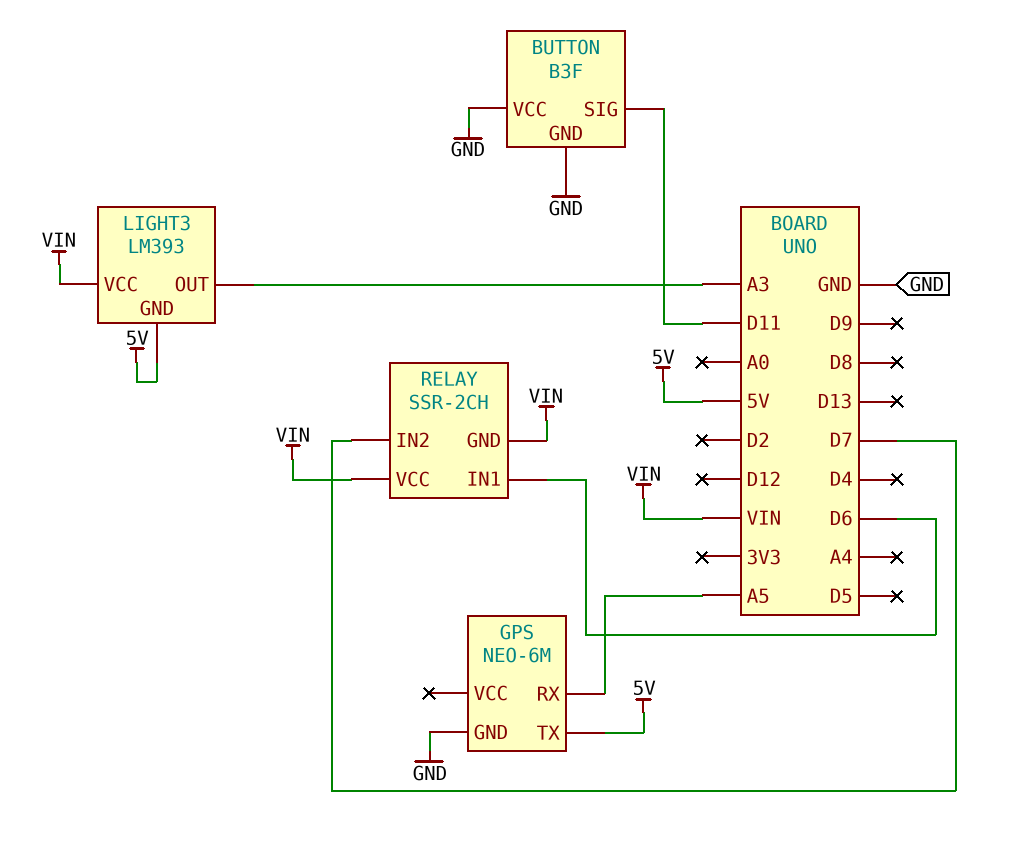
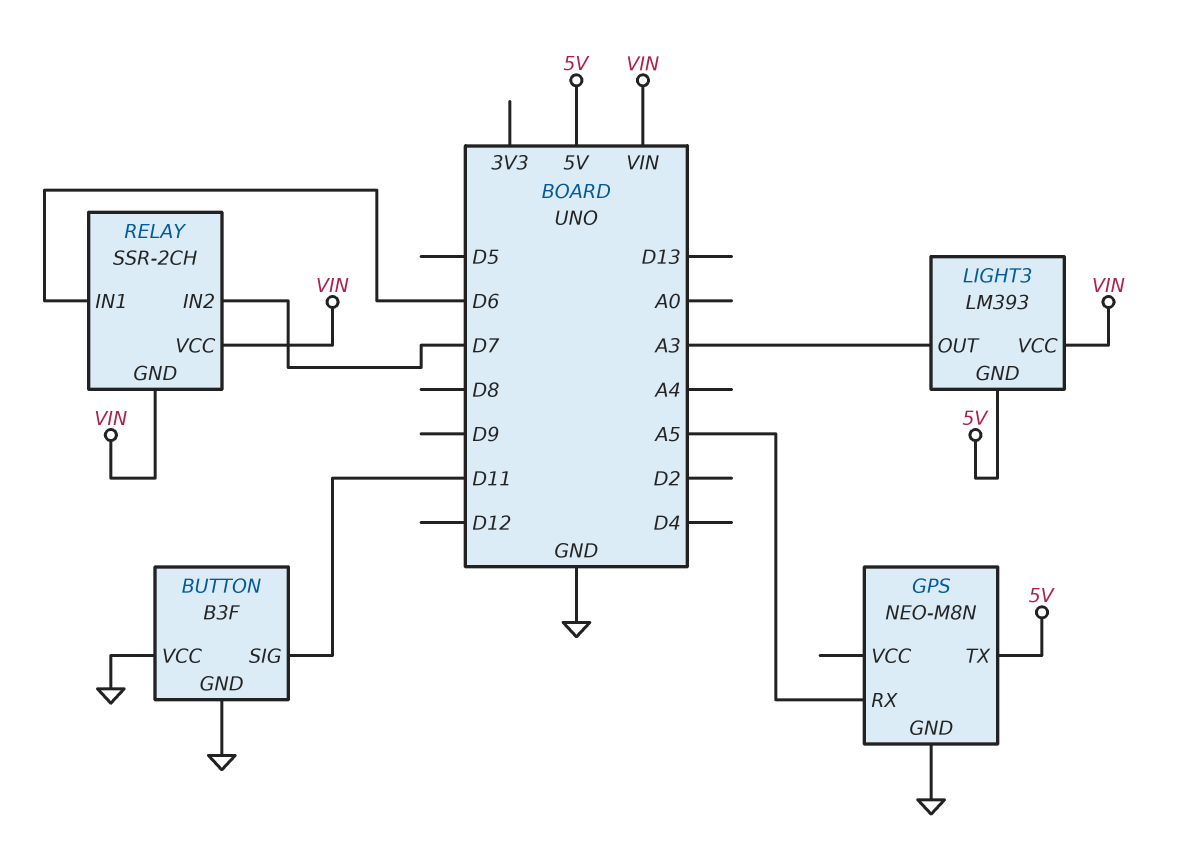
GPS: NEO-6M -> NEO-M8N

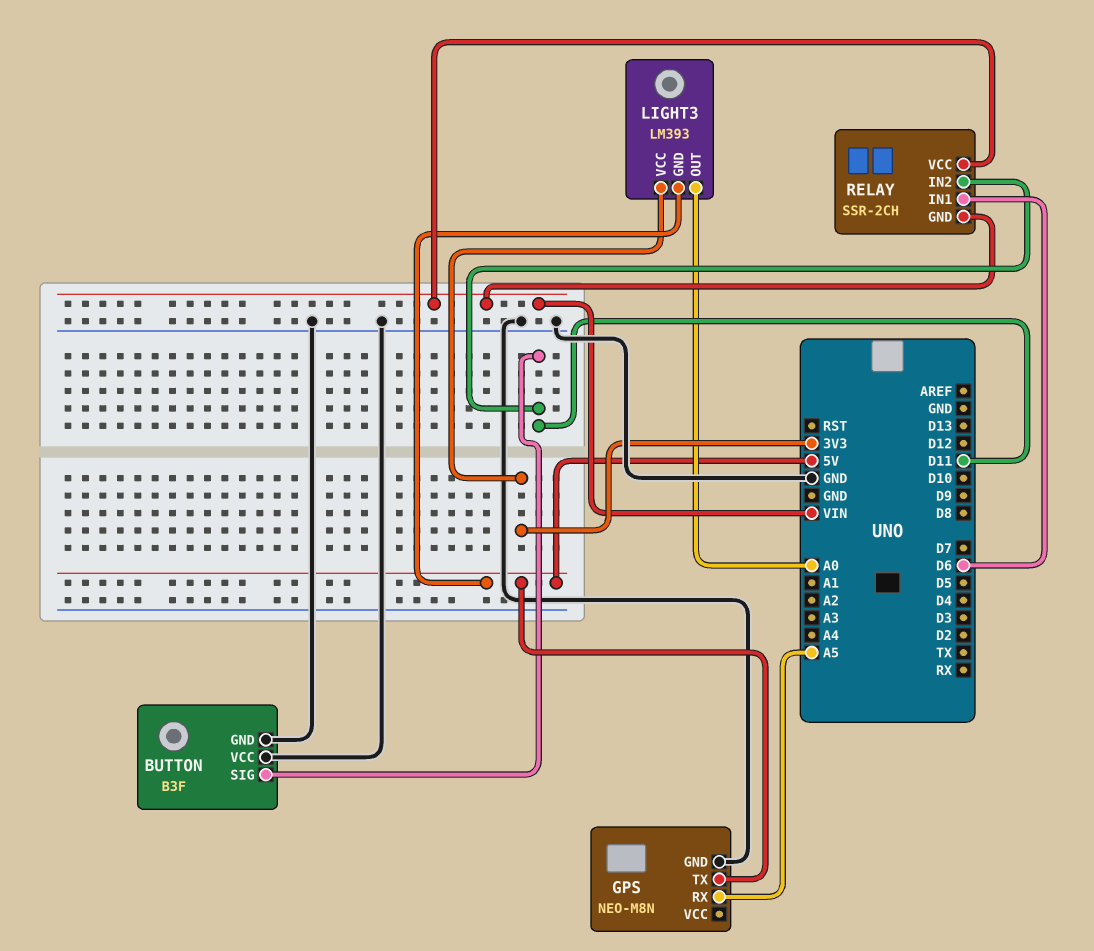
LIGHT3 pin OUT: A3 -> A0
LIGHT3 pin VCC: VIN -> 3V3
RELAY pin IN2: D7 -> D11

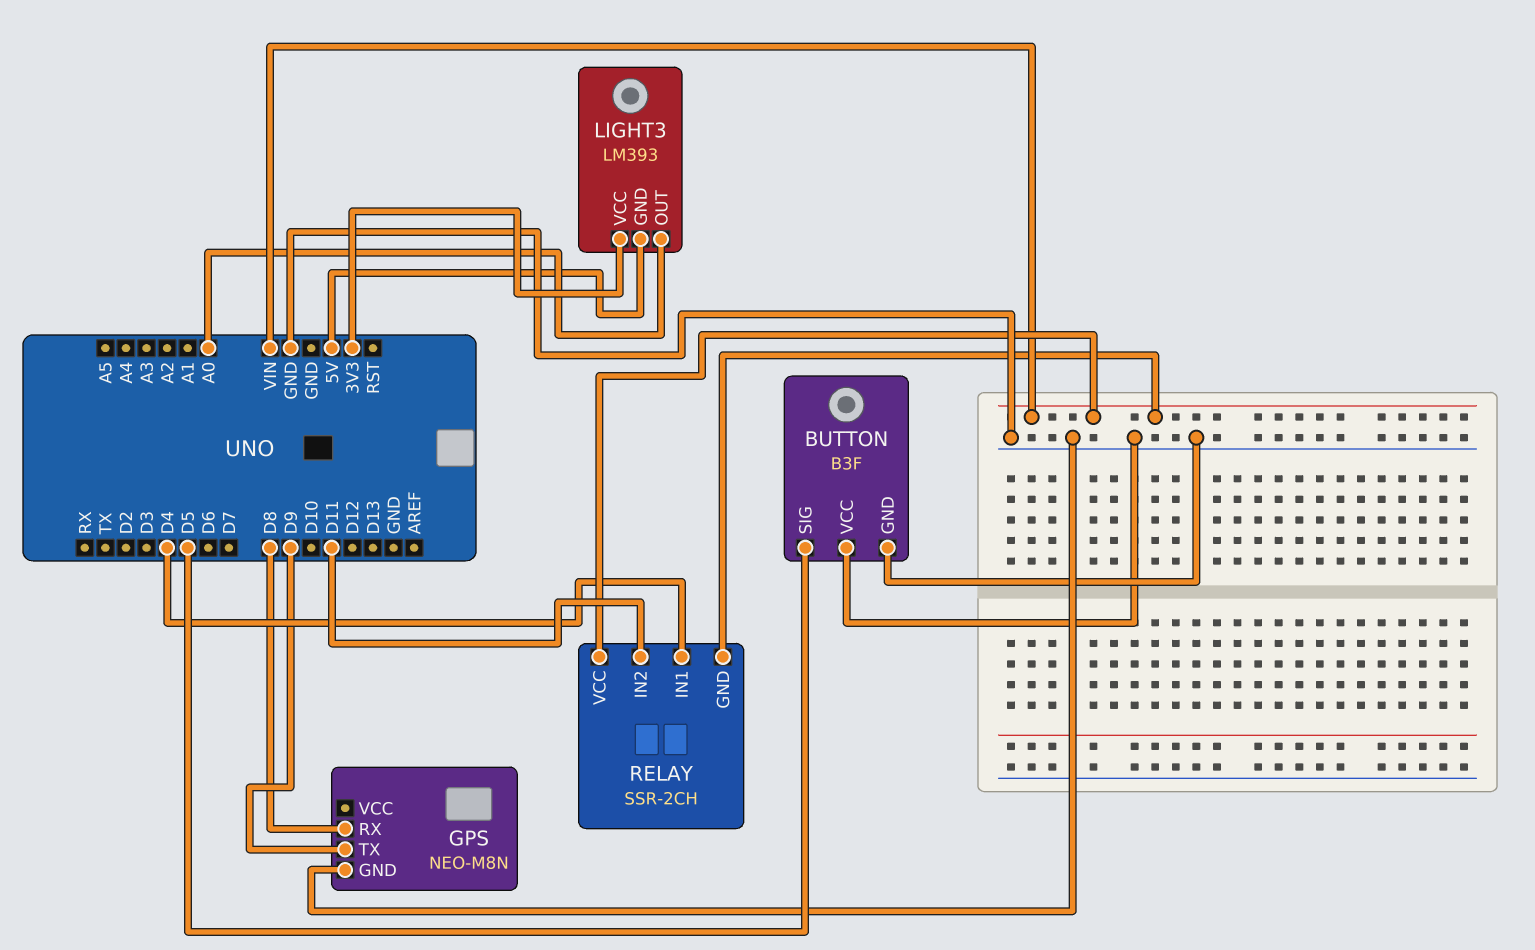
BUTTON pin SIG: D11 -> D5
GPS pin RX: A5 -> D8
GPS pin TX: 5V -> D9
RELAY pin IN1: D6 -> D4

